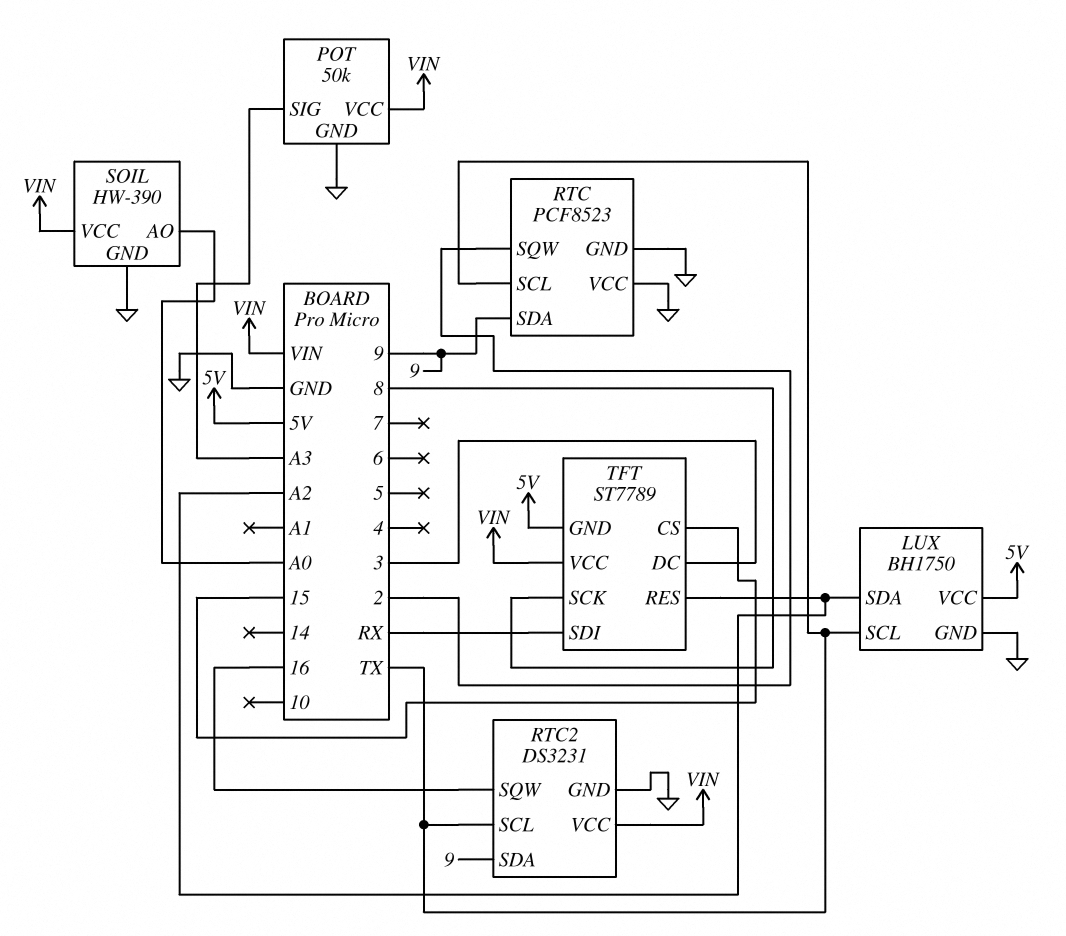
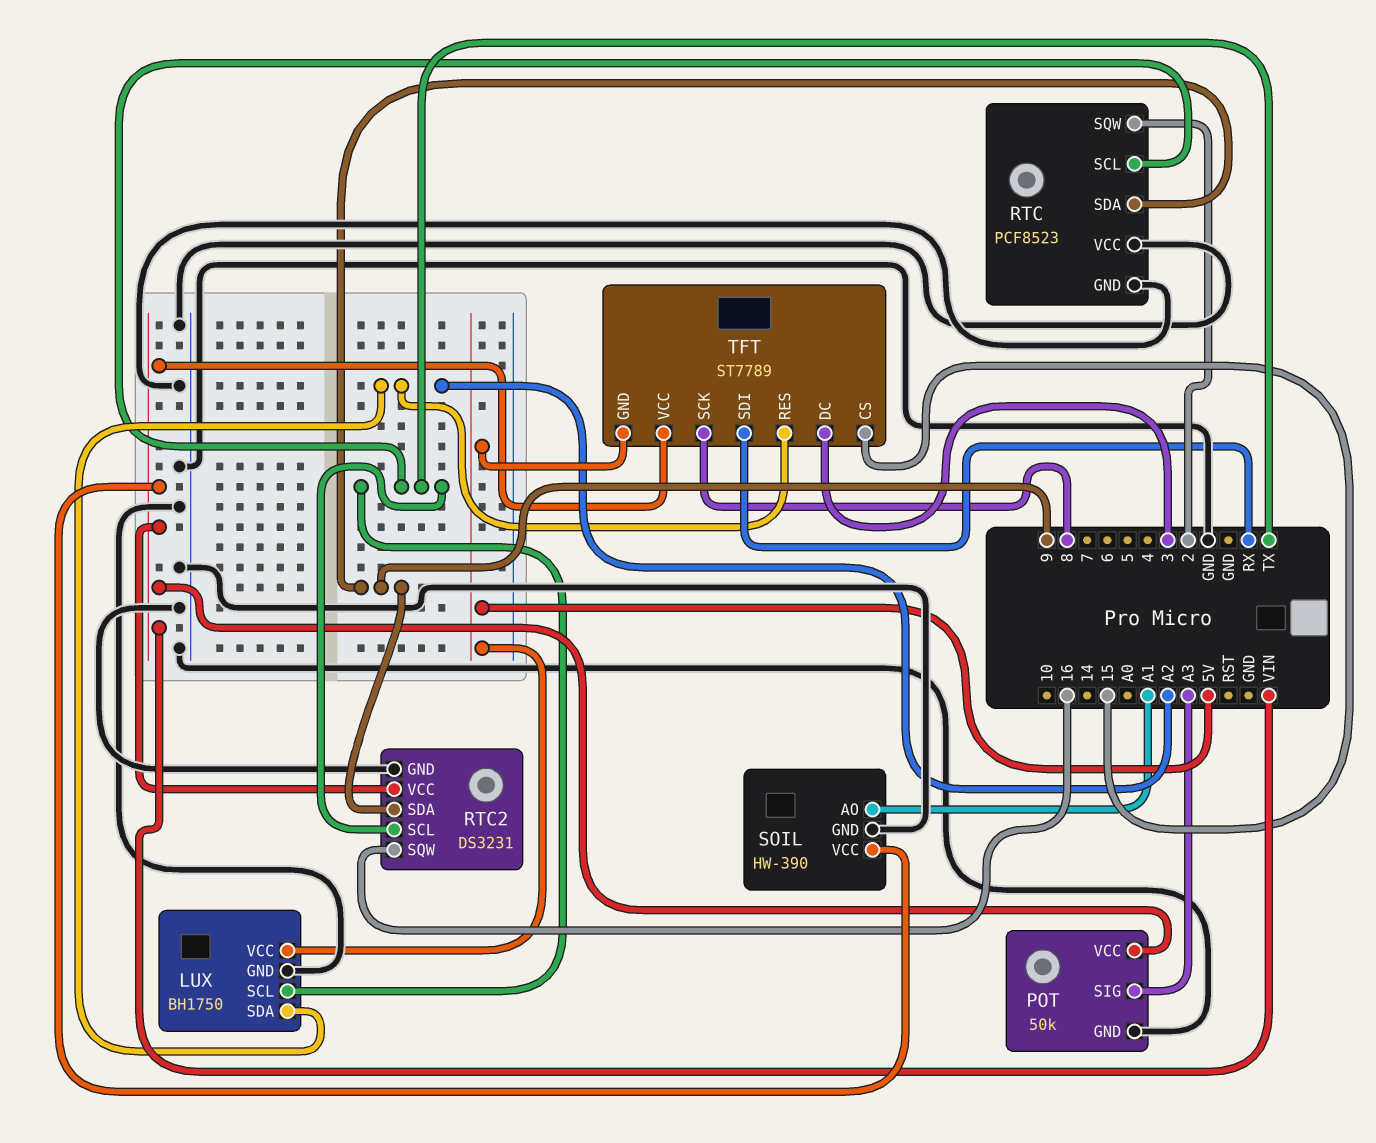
SOIL pin AO: A0 -> A1

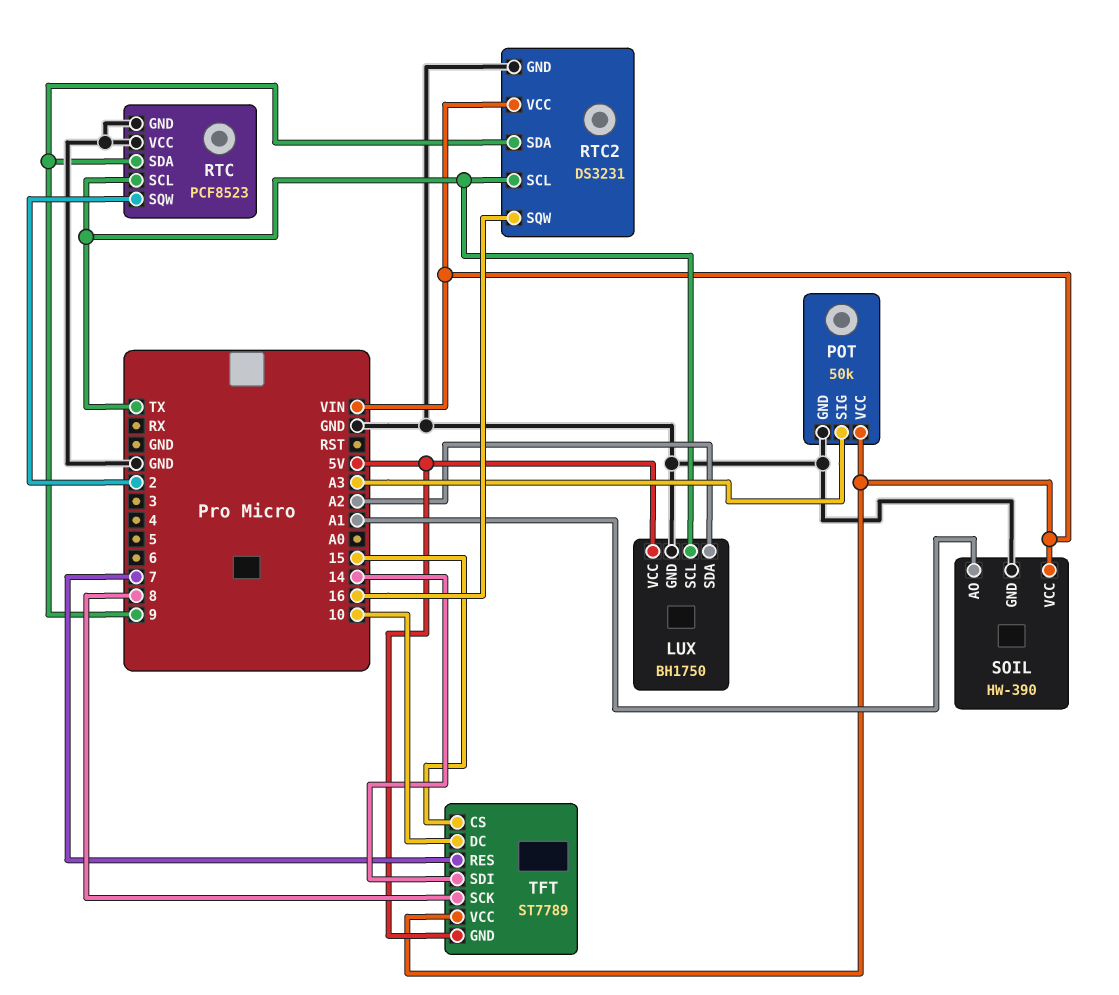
TFT pin DC: 3 -> 10
TFT pin RES: A2 -> 7
TFT pin SDI: RX -> 14

